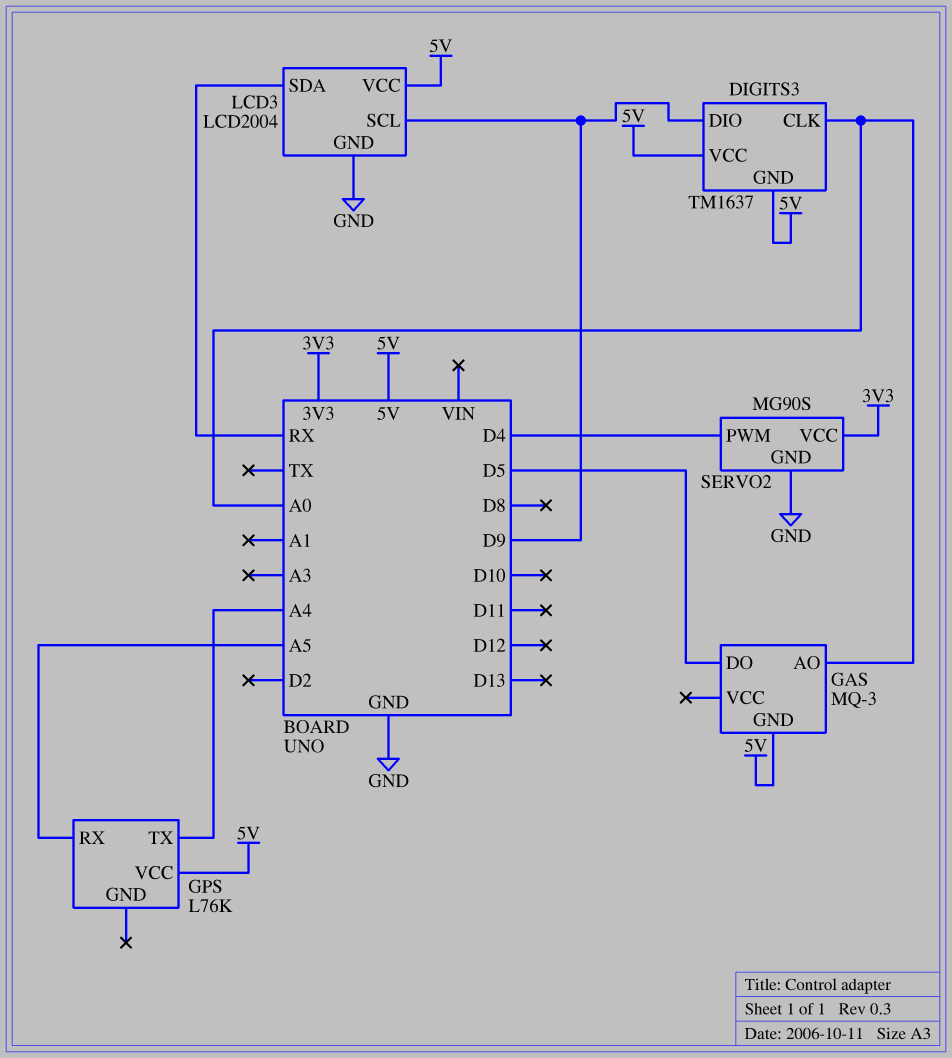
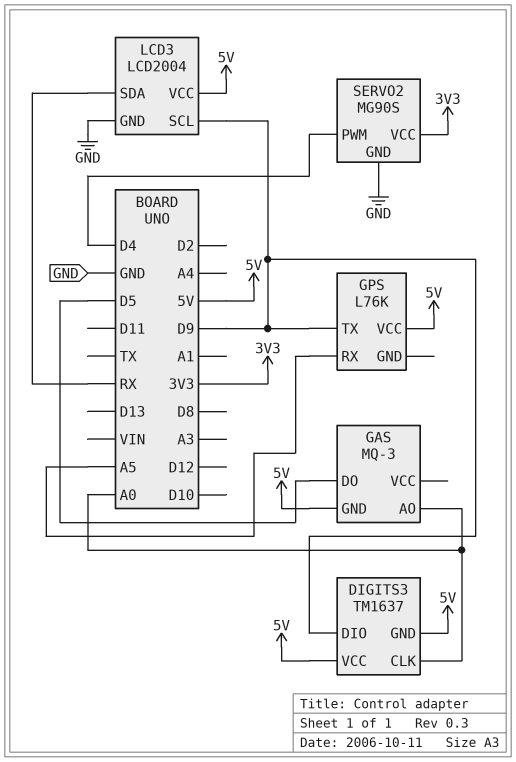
GPS pin TX: A4 -> D9

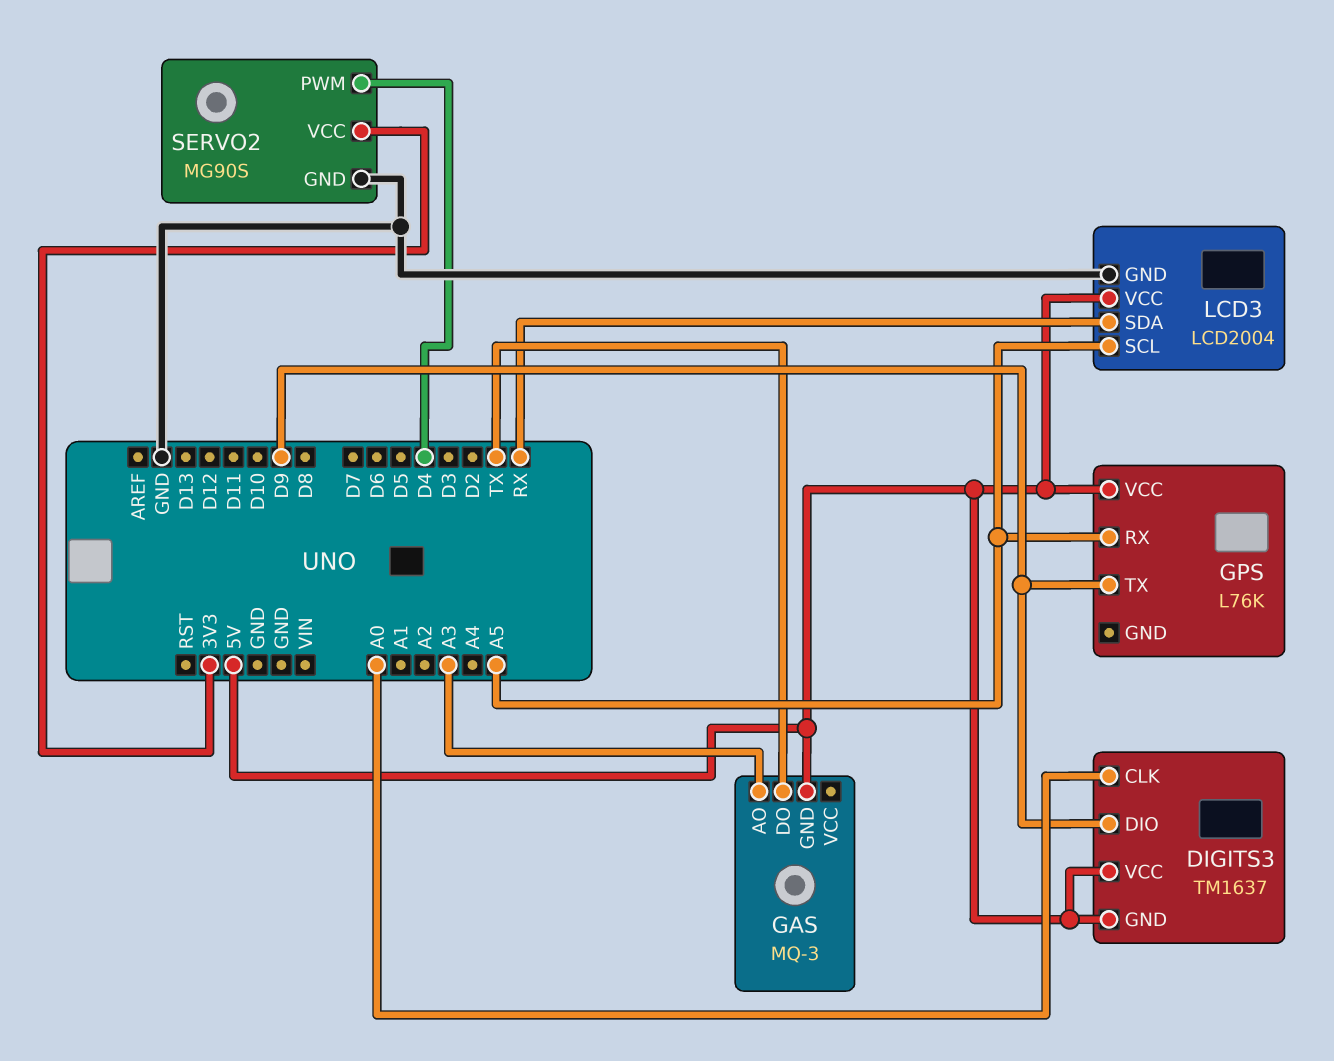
GAS pin AO: A0 -> A3
GAS pin DO: D5 -> TX
LCD3 pin SCL: D9 -> A5

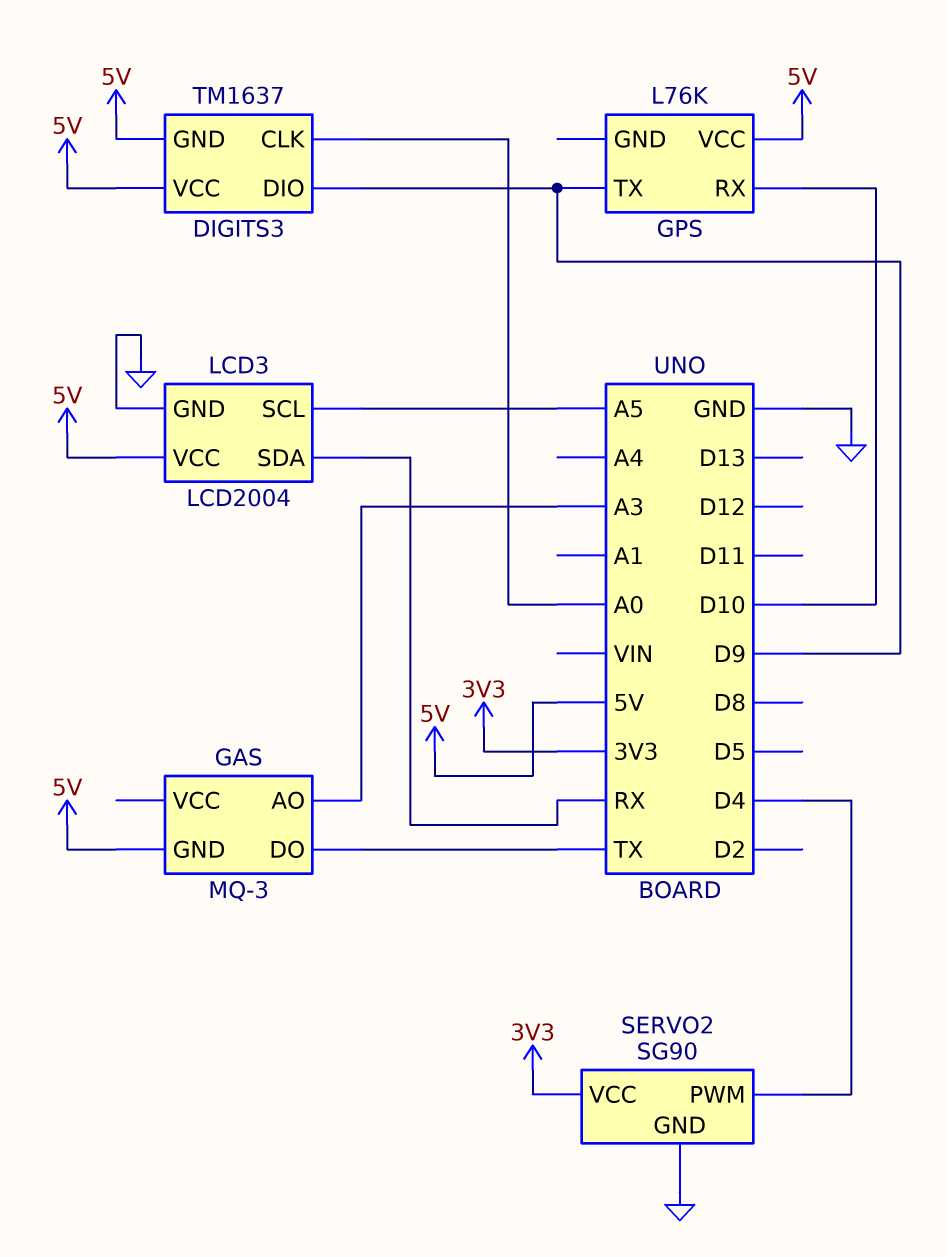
GPS pin RX: A5 -> D10
SERVO2: MG90S -> SG90

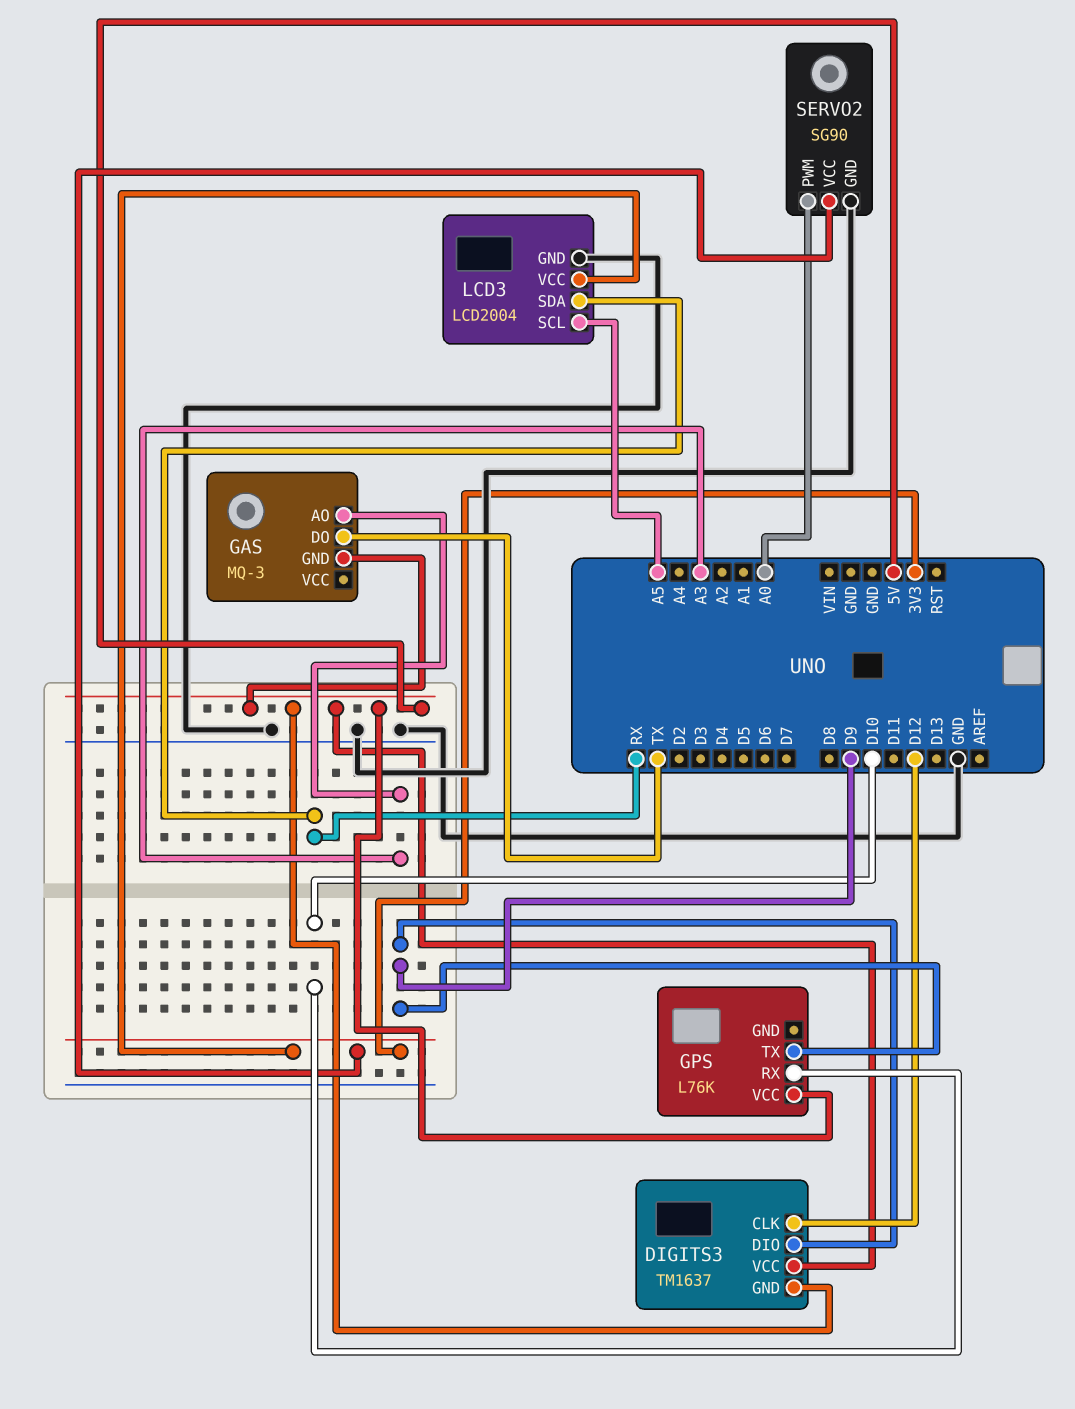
DIGITS3 pin CLK: A0 -> D12
LCD3 pin VCC: 5V -> 3V3
SERVO2 pin PWM: D4 -> A0

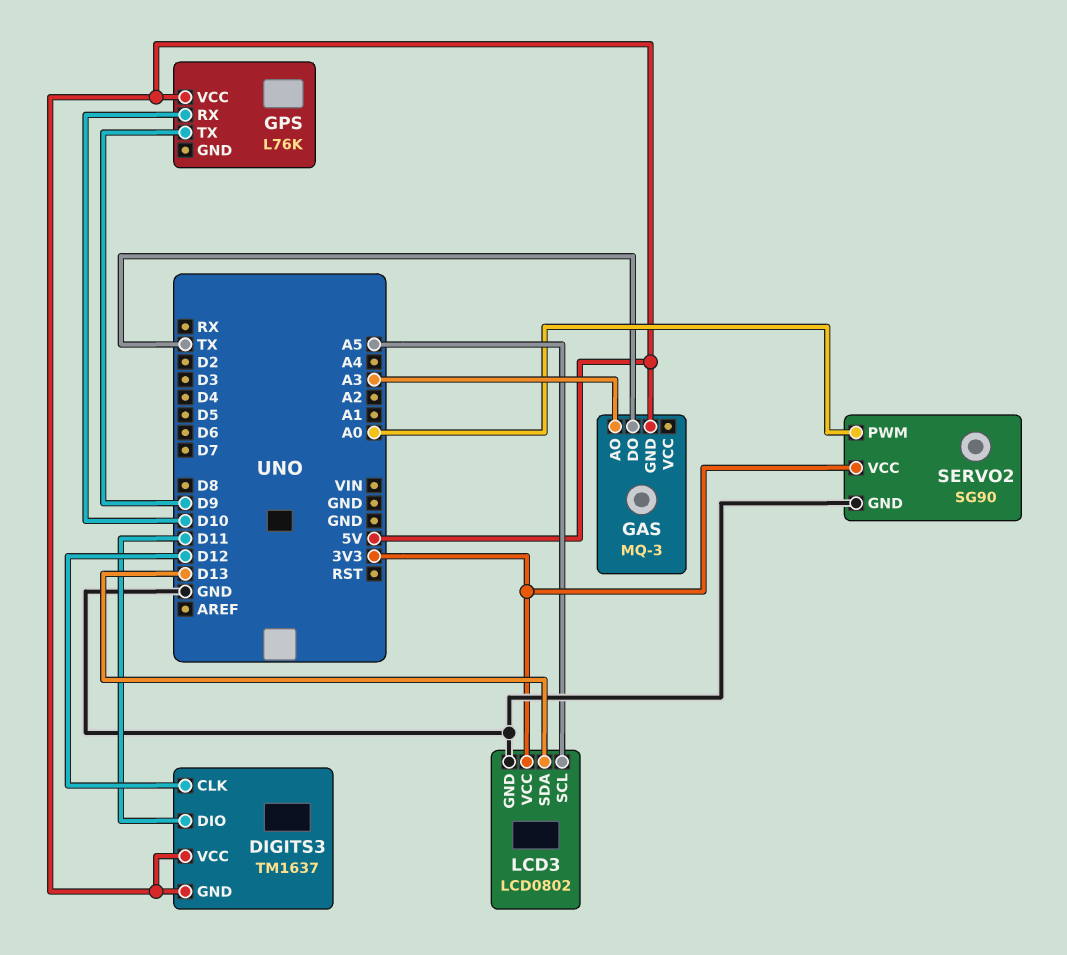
DIGITS3 pin DIO: D9 -> D11
LCD3: LCD2004 -> LCD0802
LCD3 pin SDA: RX -> D13

